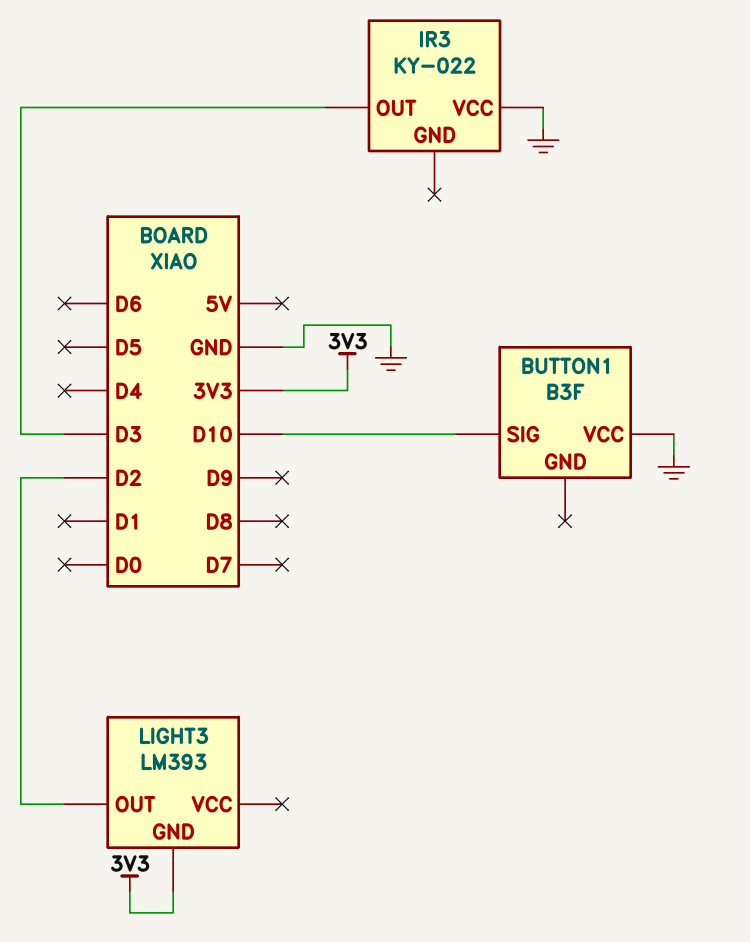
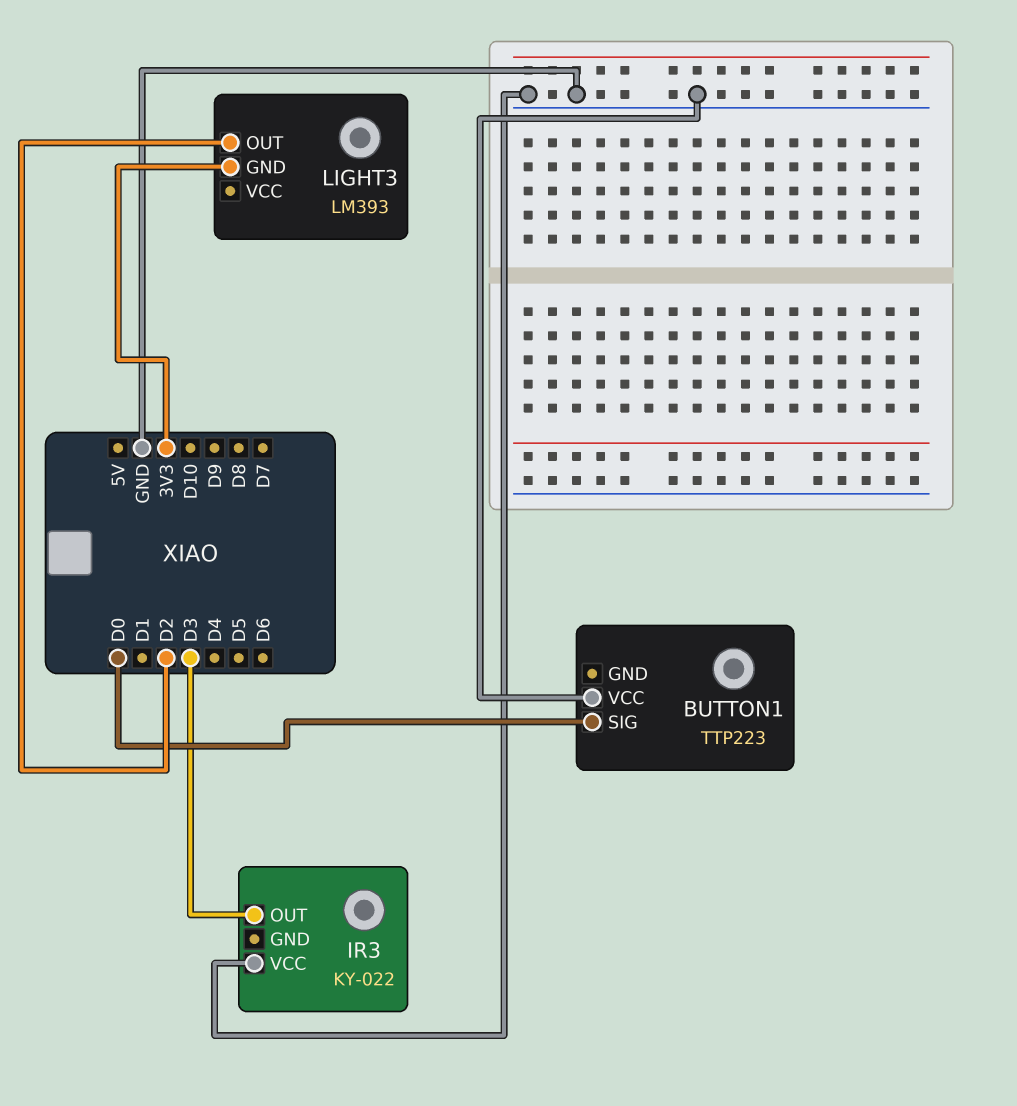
BUTTON1: B3F -> TTP223
BUTTON1 pin SIG: D10 -> D0

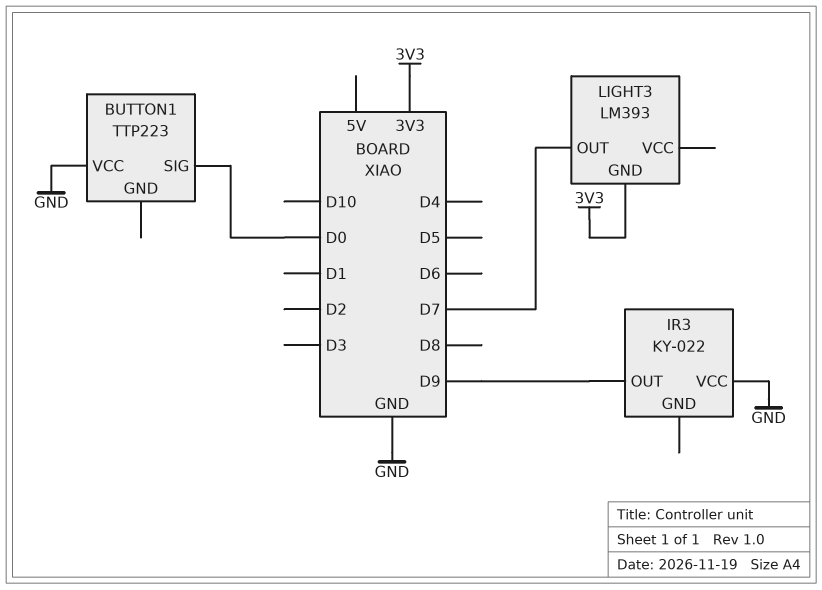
IR3 pin OUT: D3 -> D9
LIGHT3 pin OUT: D2 -> D7

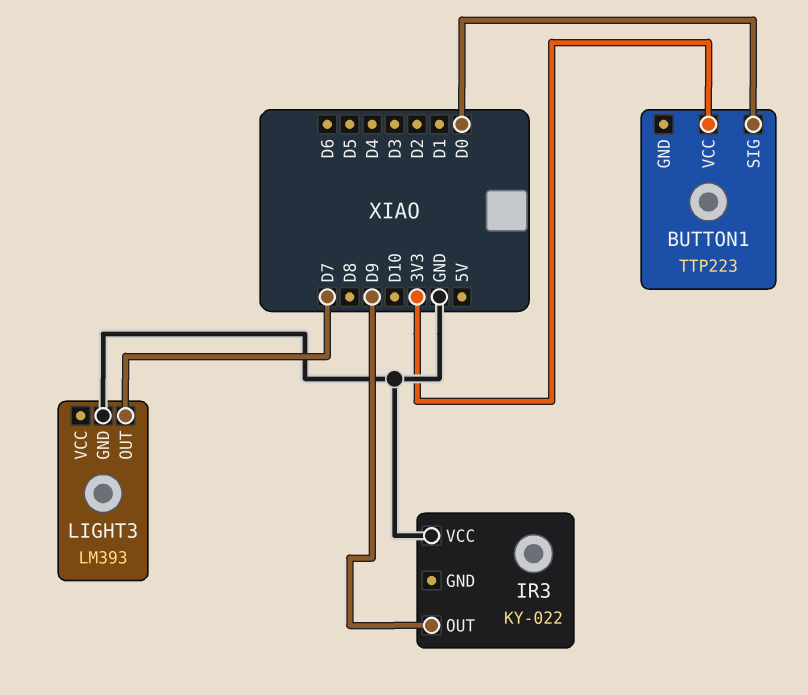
BUTTON1 pin VCC: GND -> 3V3
LIGHT3 pin GND: 3V3 -> GND

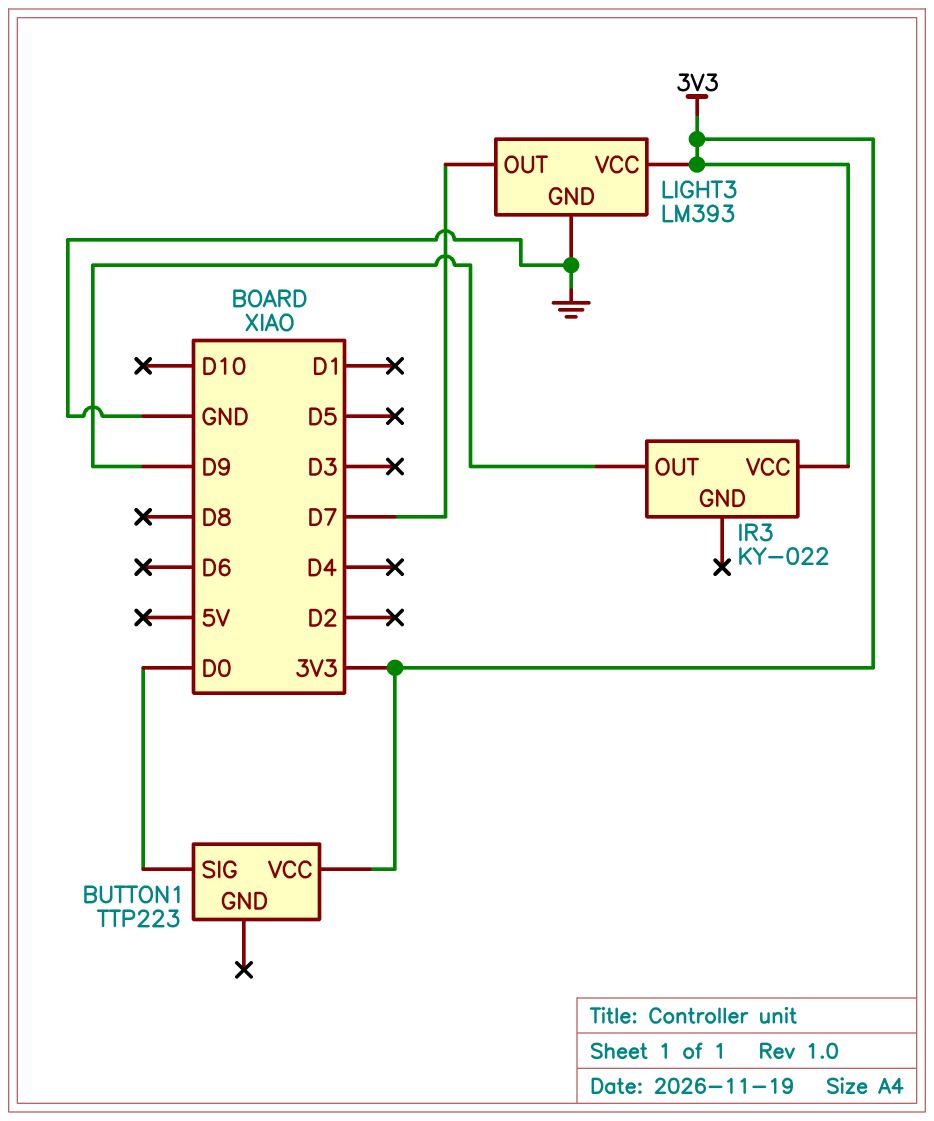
IR3 pin VCC: GND -> 3V3
LIGHT3 pin VCC: none -> 3V3

